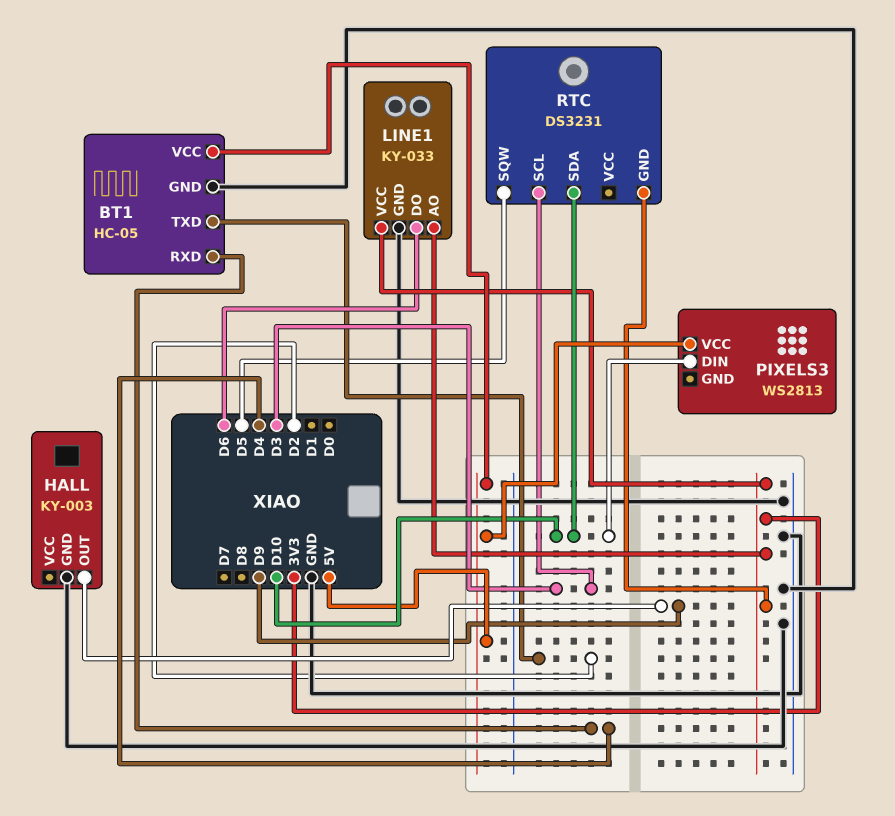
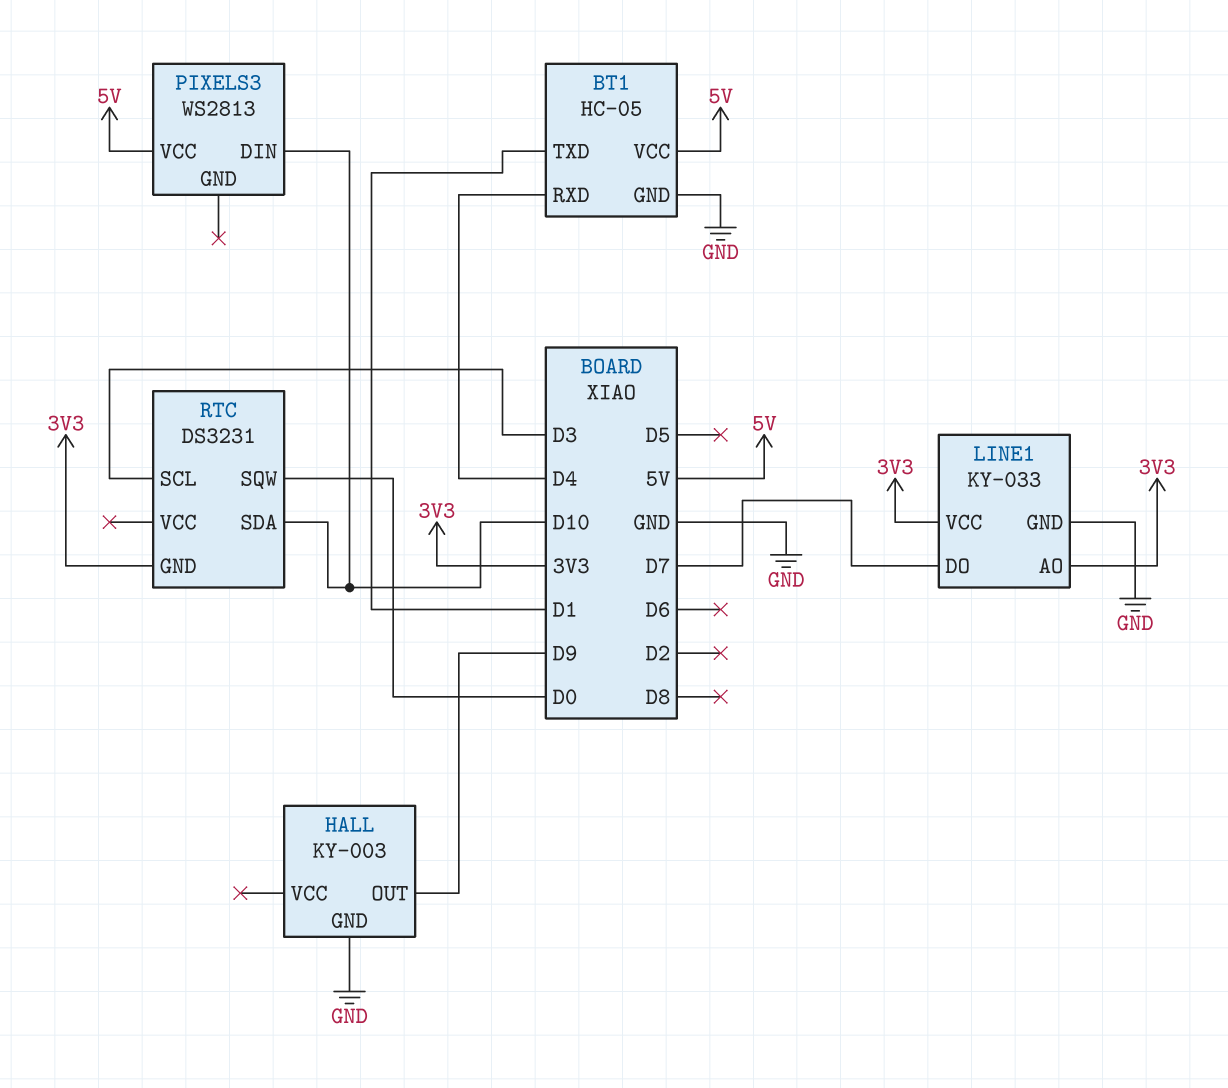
BT1 pin TXD: D2 -> D1
LINE1 pin DO: D6 -> D7
RTC pin SQW: D5 -> D0

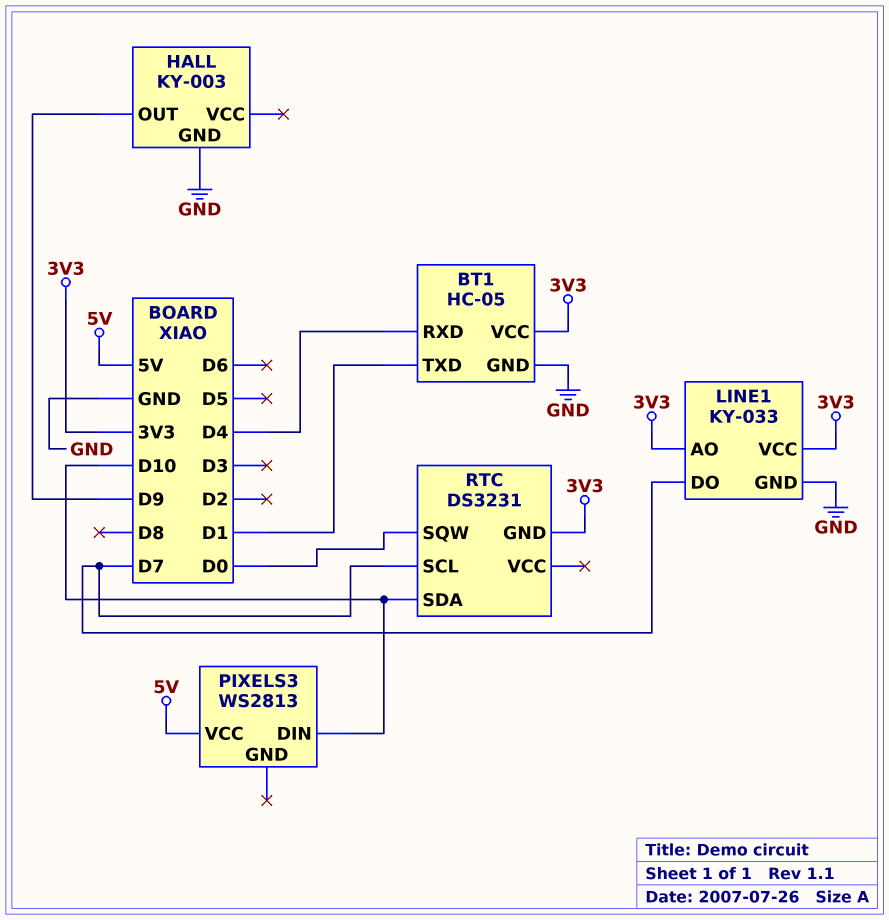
BT1 pin VCC: 5V -> 3V3
RTC pin SCL: D3 -> D7

